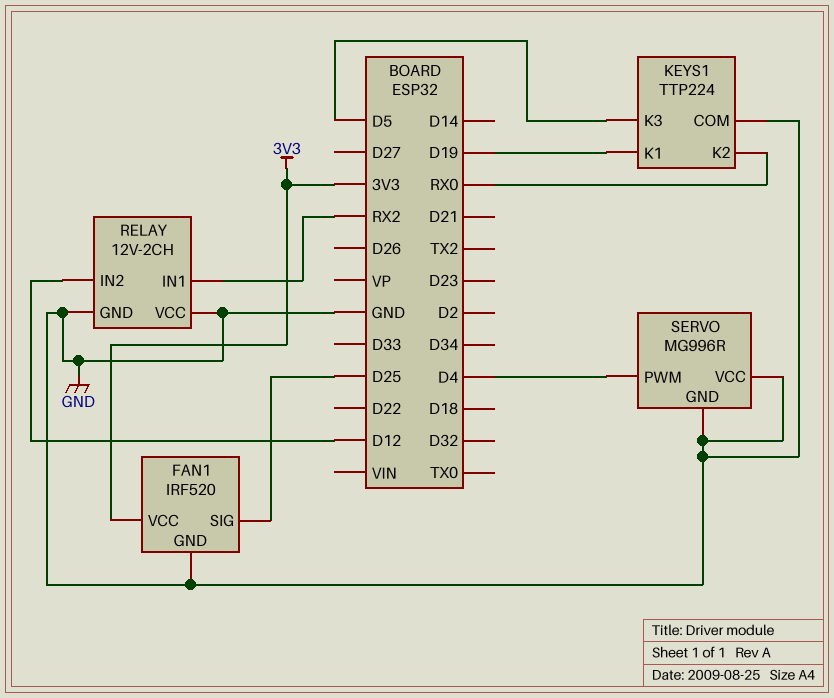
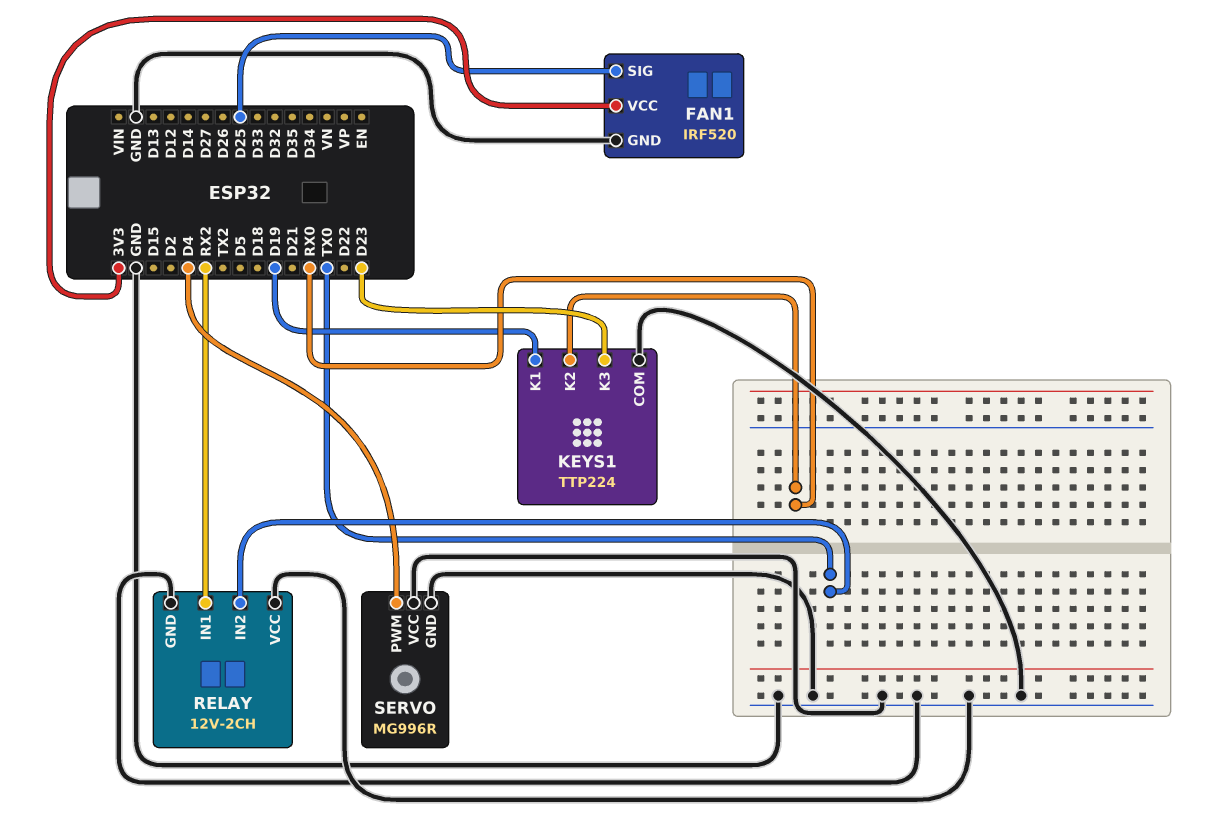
KEYS1 pin K3: D5 -> D23
RELAY pin IN2: D12 -> TX0

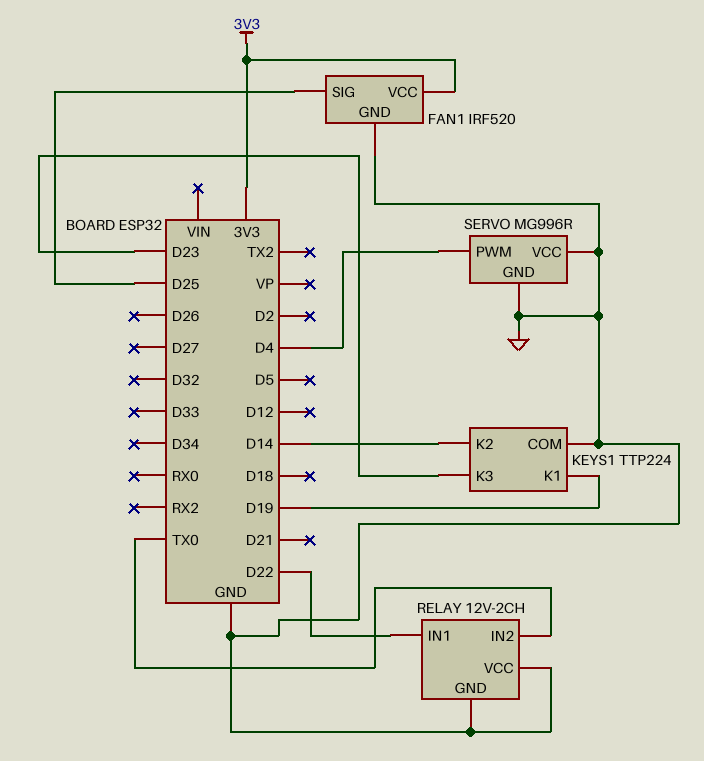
KEYS1 pin K2: RX0 -> D14
RELAY pin IN1: RX2 -> D22

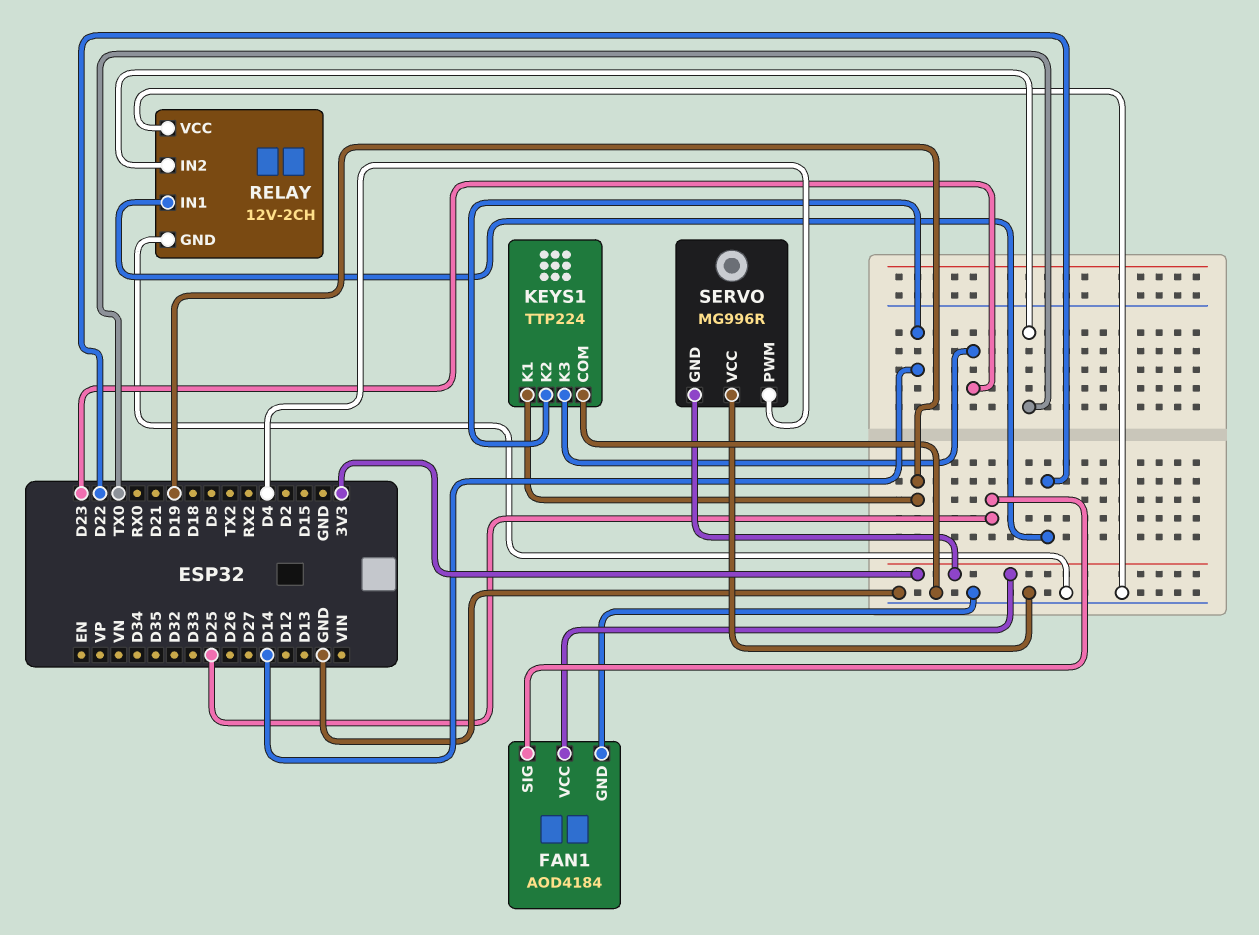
FAN1: IRF520 -> AOD4184
SERVO pin GND: GND -> 3V3

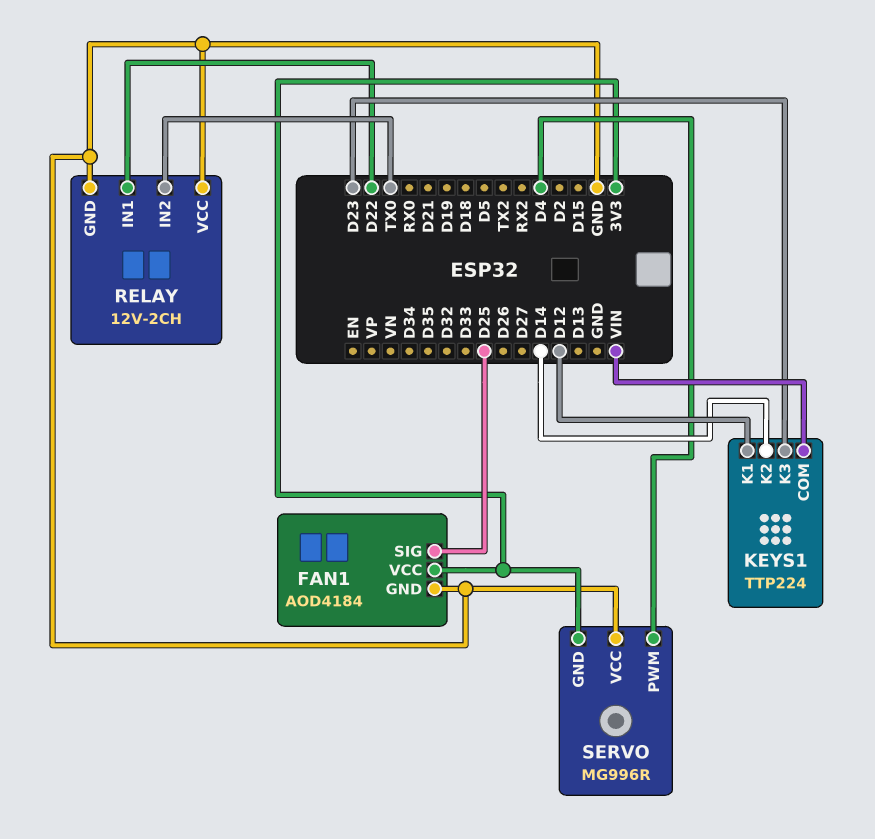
KEYS1 pin COM: GND -> VIN
KEYS1 pin K1: D19 -> D12

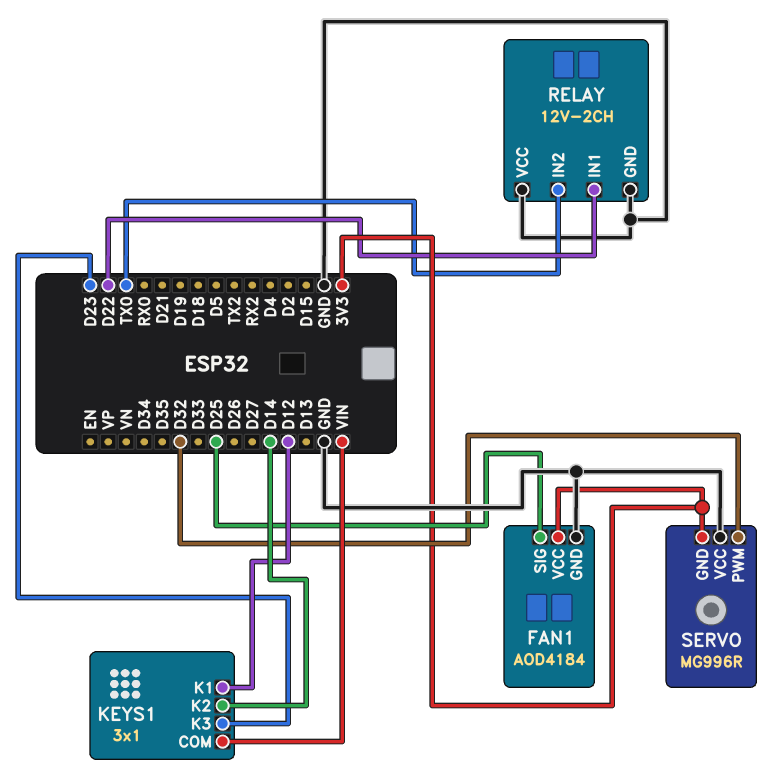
KEYS1: TTP224 -> 3x1
SERVO pin PWM: D4 -> D32

